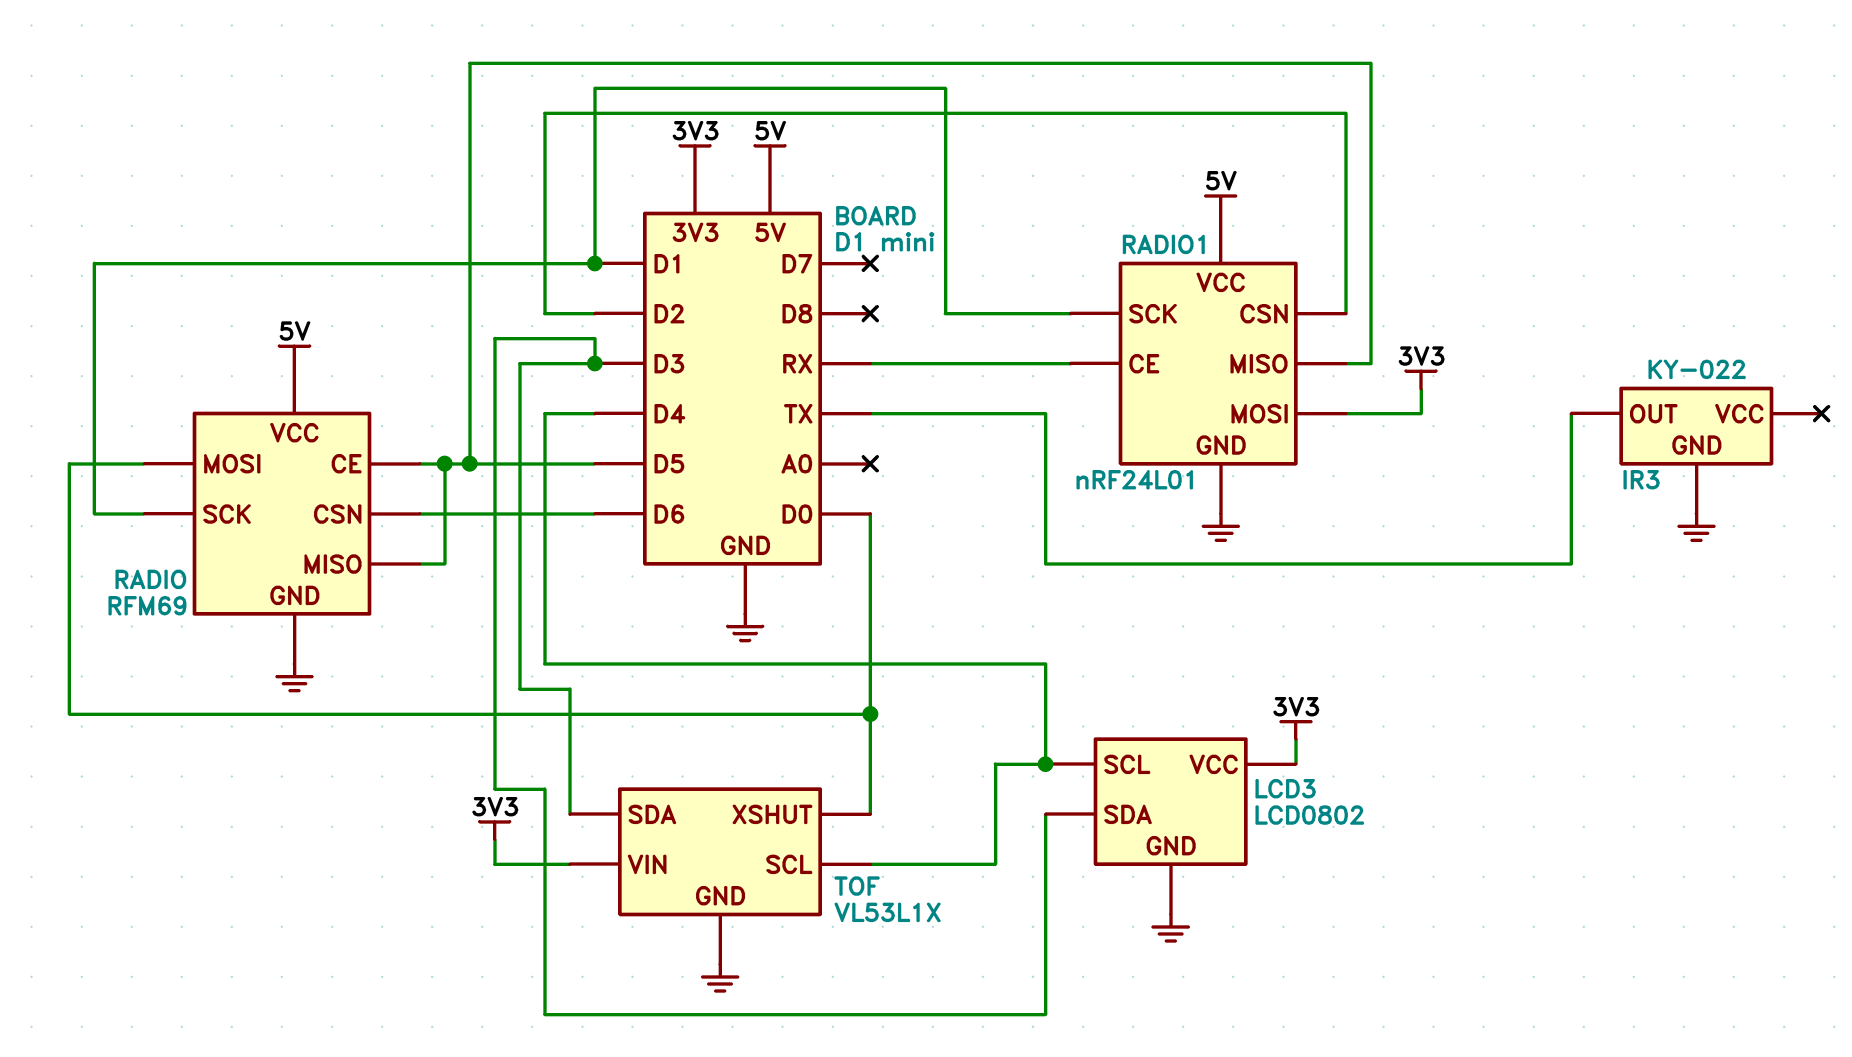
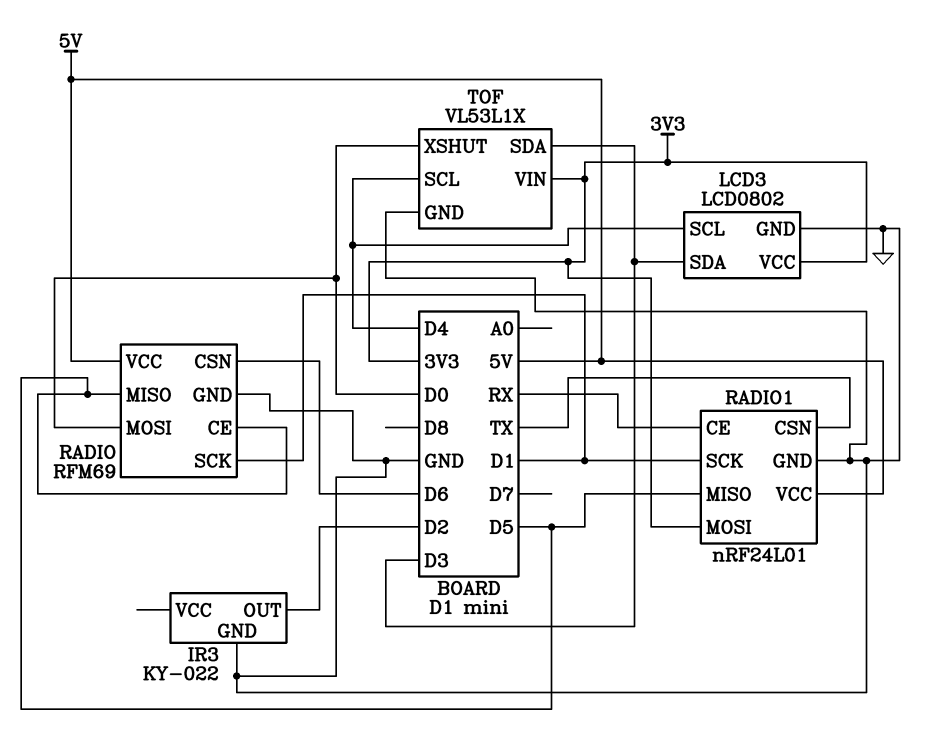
IR3 pin OUT: TX -> D2
RADIO1 pin CSN: D2 -> TX

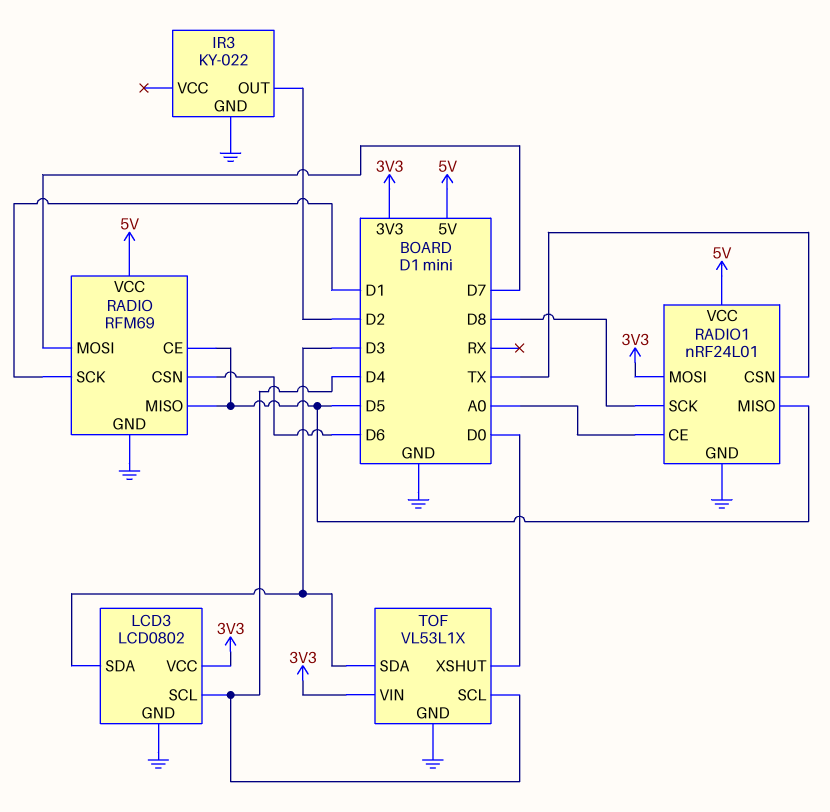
RADIO pin MOSI: D0 -> D7
RADIO1 pin CE: RX -> A0
RADIO1 pin SCK: D1 -> D8

